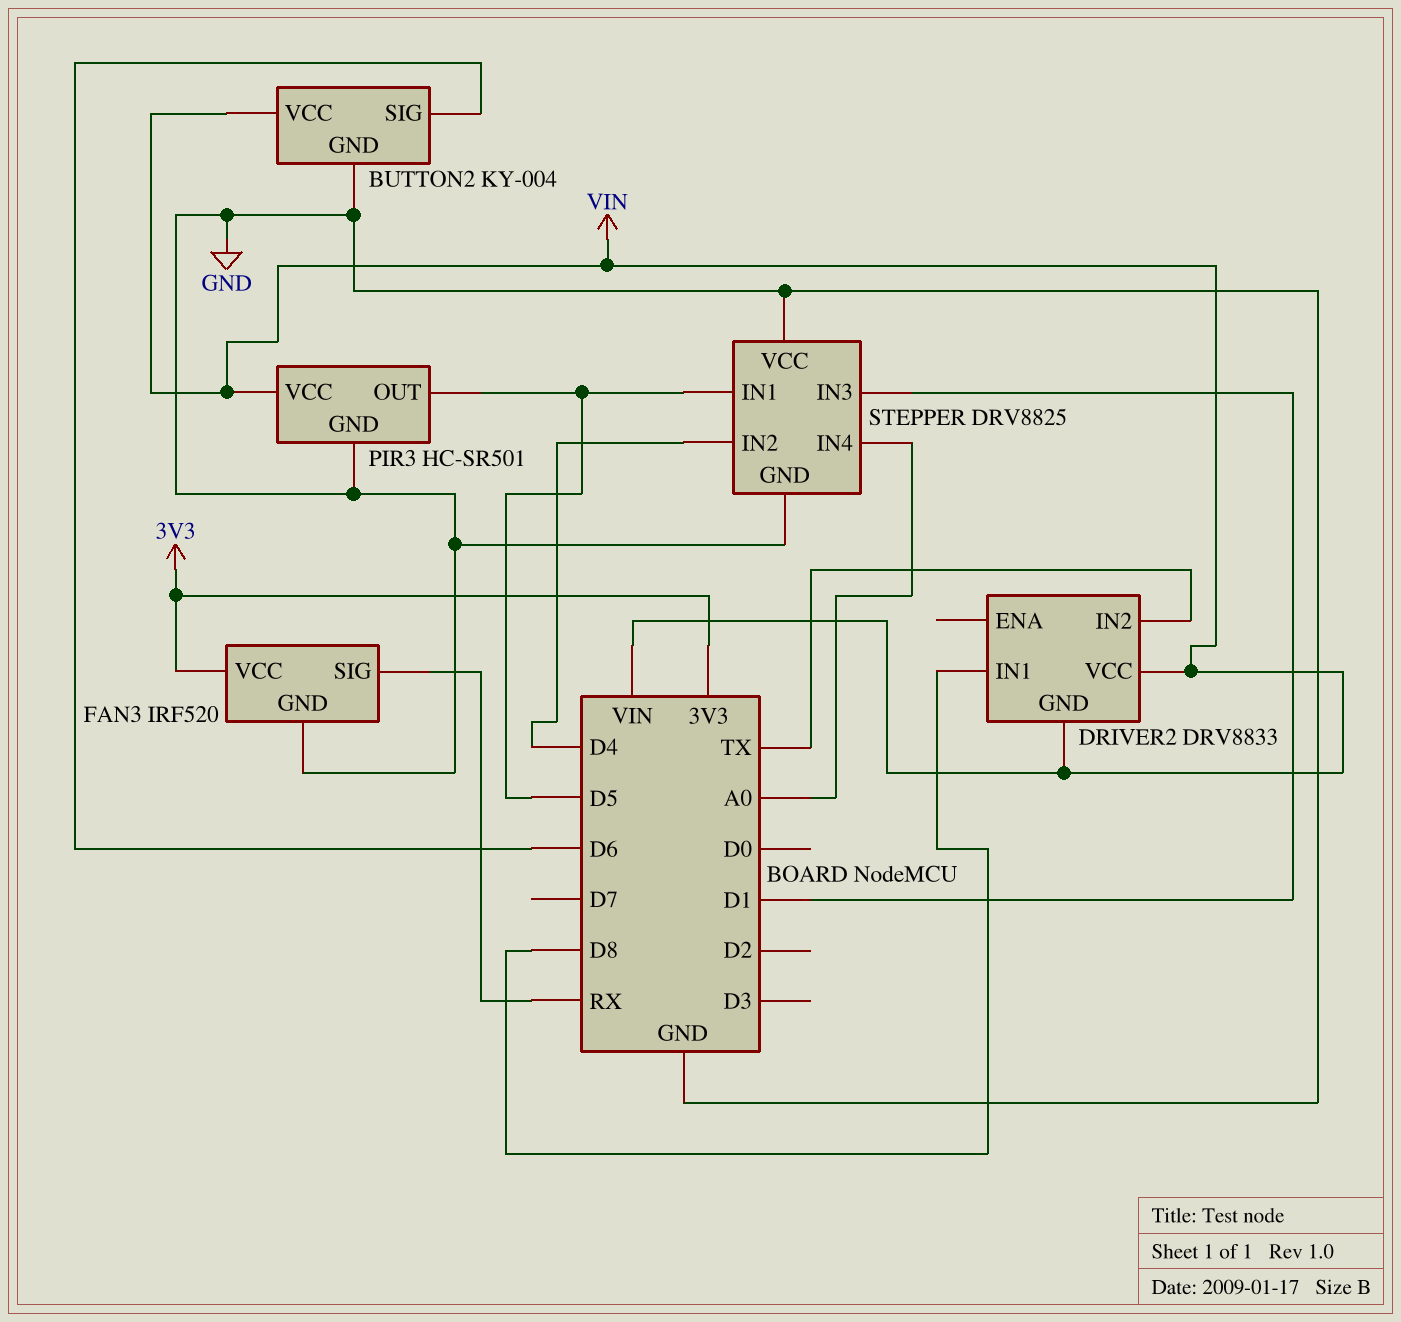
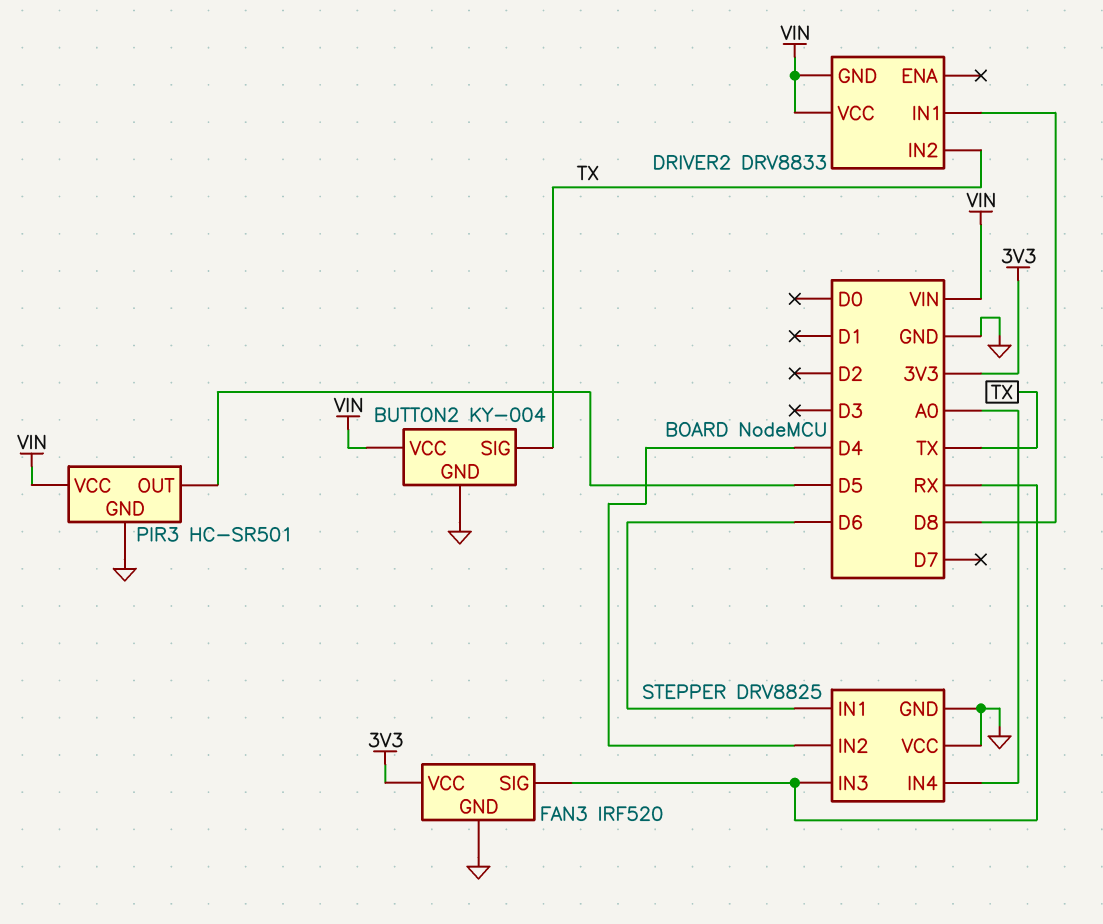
BUTTON2 pin SIG: D6 -> TX
STEPPER pin IN1: D5 -> D6
STEPPER pin IN3: D1 -> RX

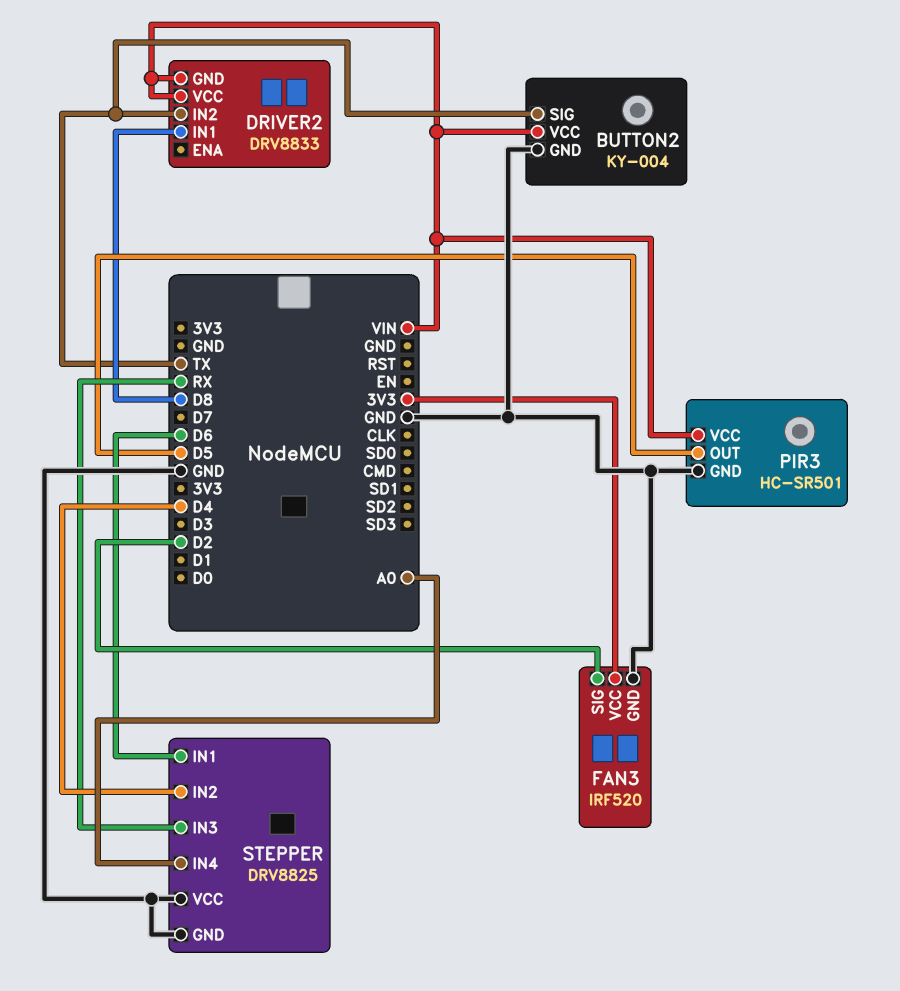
FAN3 pin SIG: RX -> D2

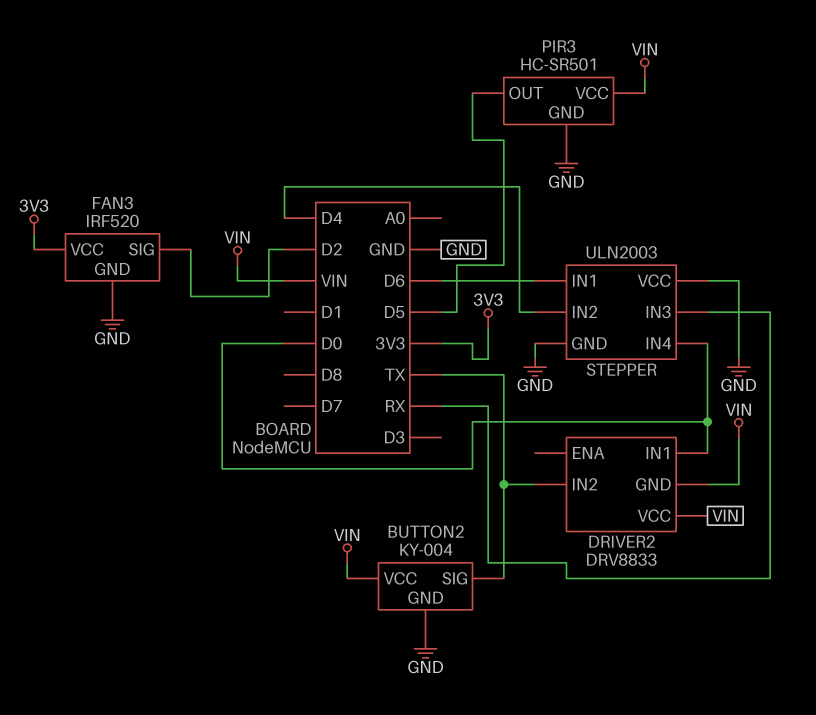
DRIVER2 pin IN1: D8 -> D0
STEPPER: DRV8825 -> ULN2003
STEPPER pin IN4: A0 -> D0

